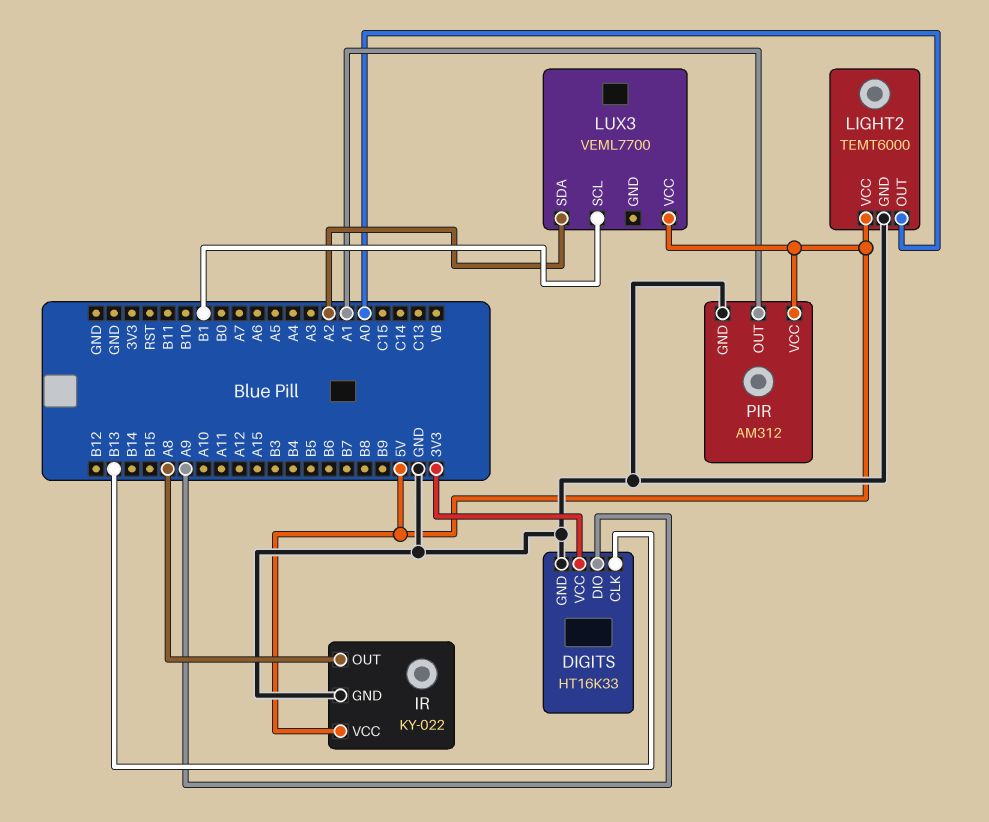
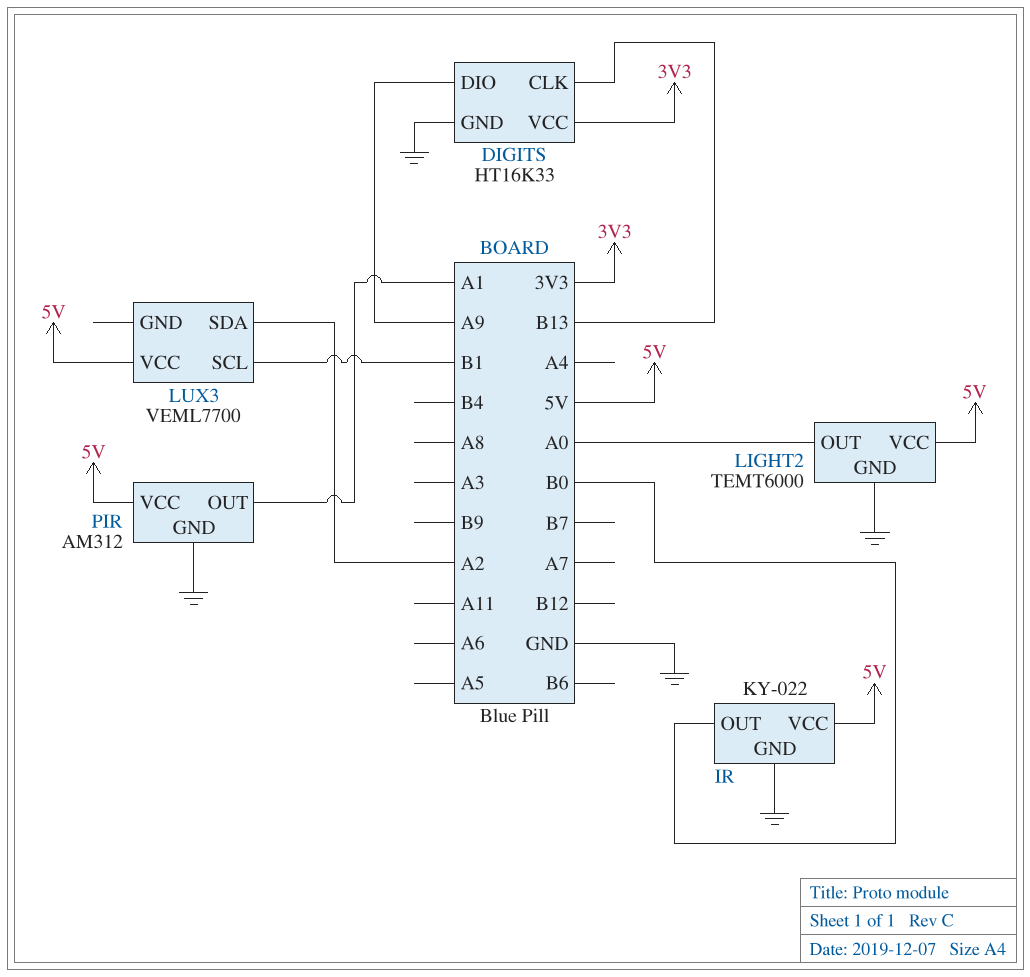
IR pin OUT: A8 -> B0

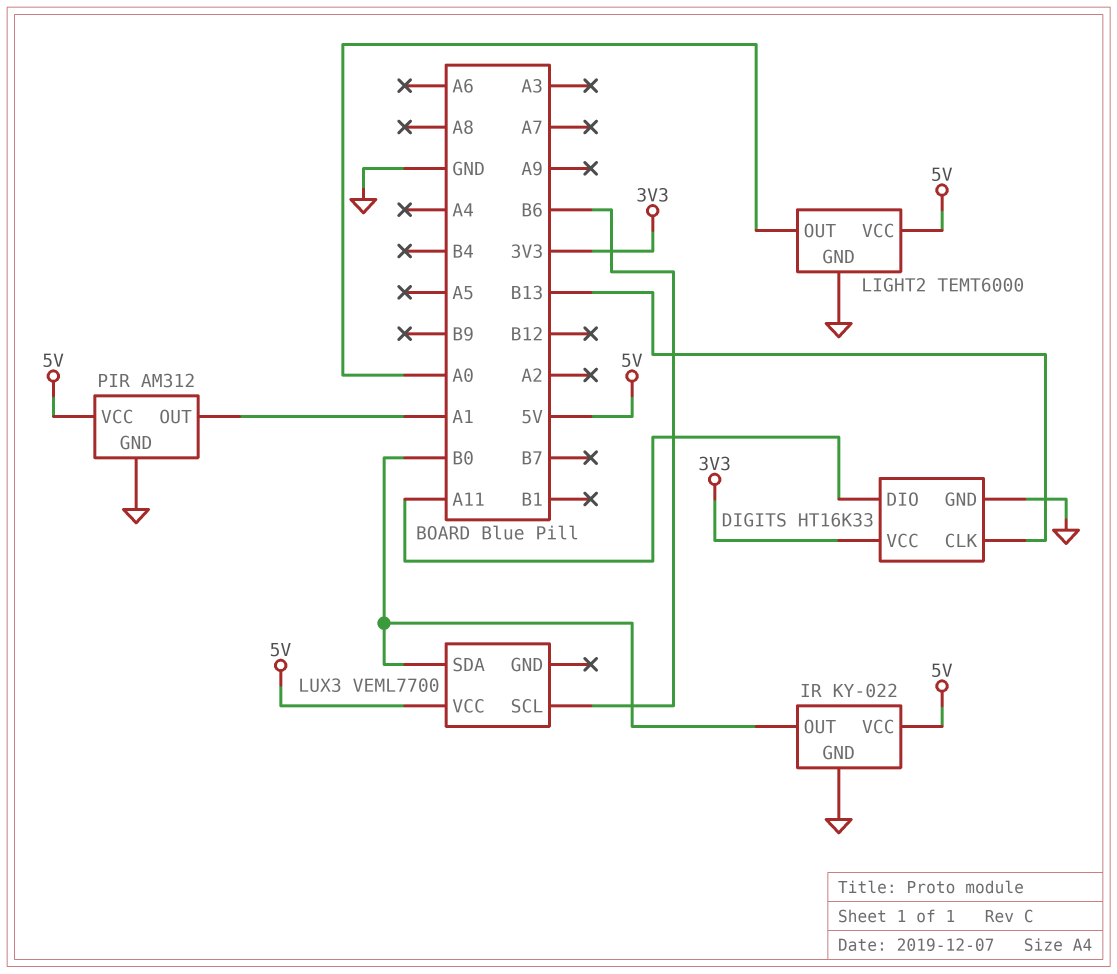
DIGITS pin DIO: A9 -> A11
LUX3 pin SCL: B1 -> B6
LUX3 pin SDA: A2 -> B0

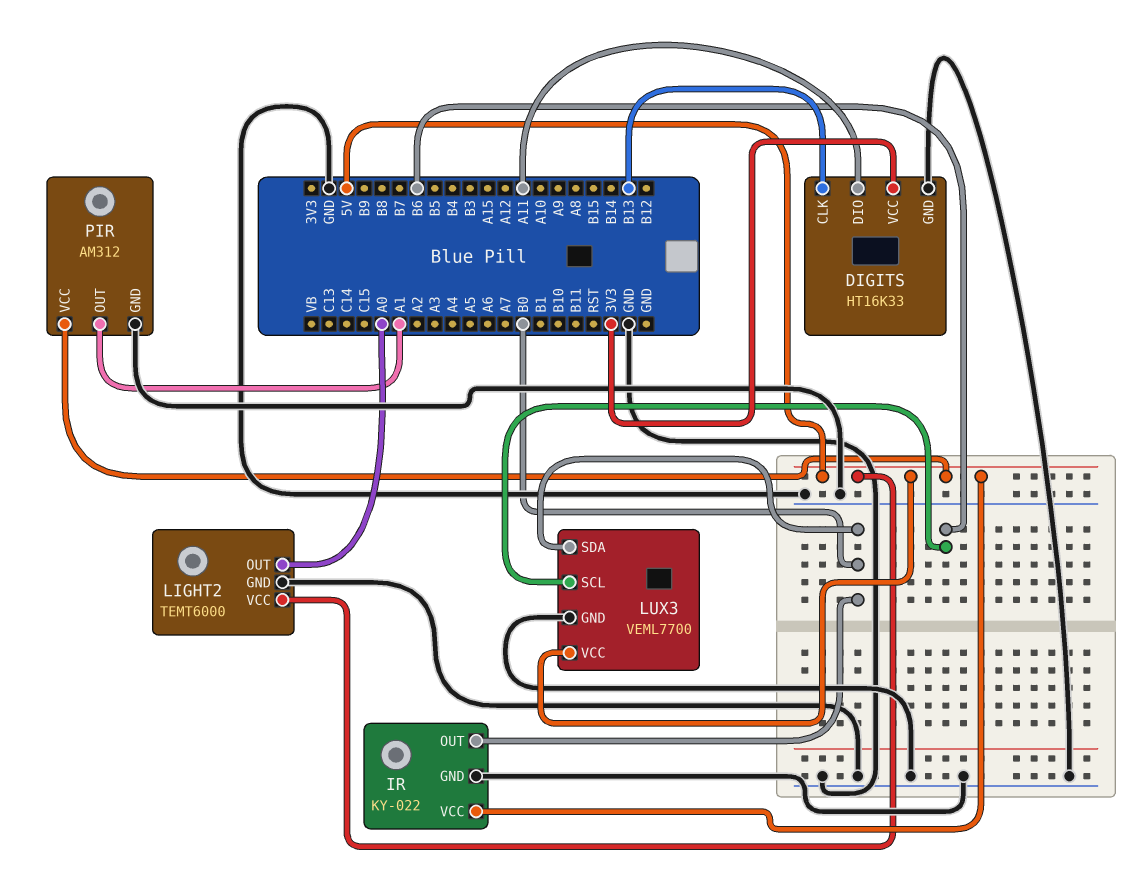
LUX3 pin GND: none -> GND

